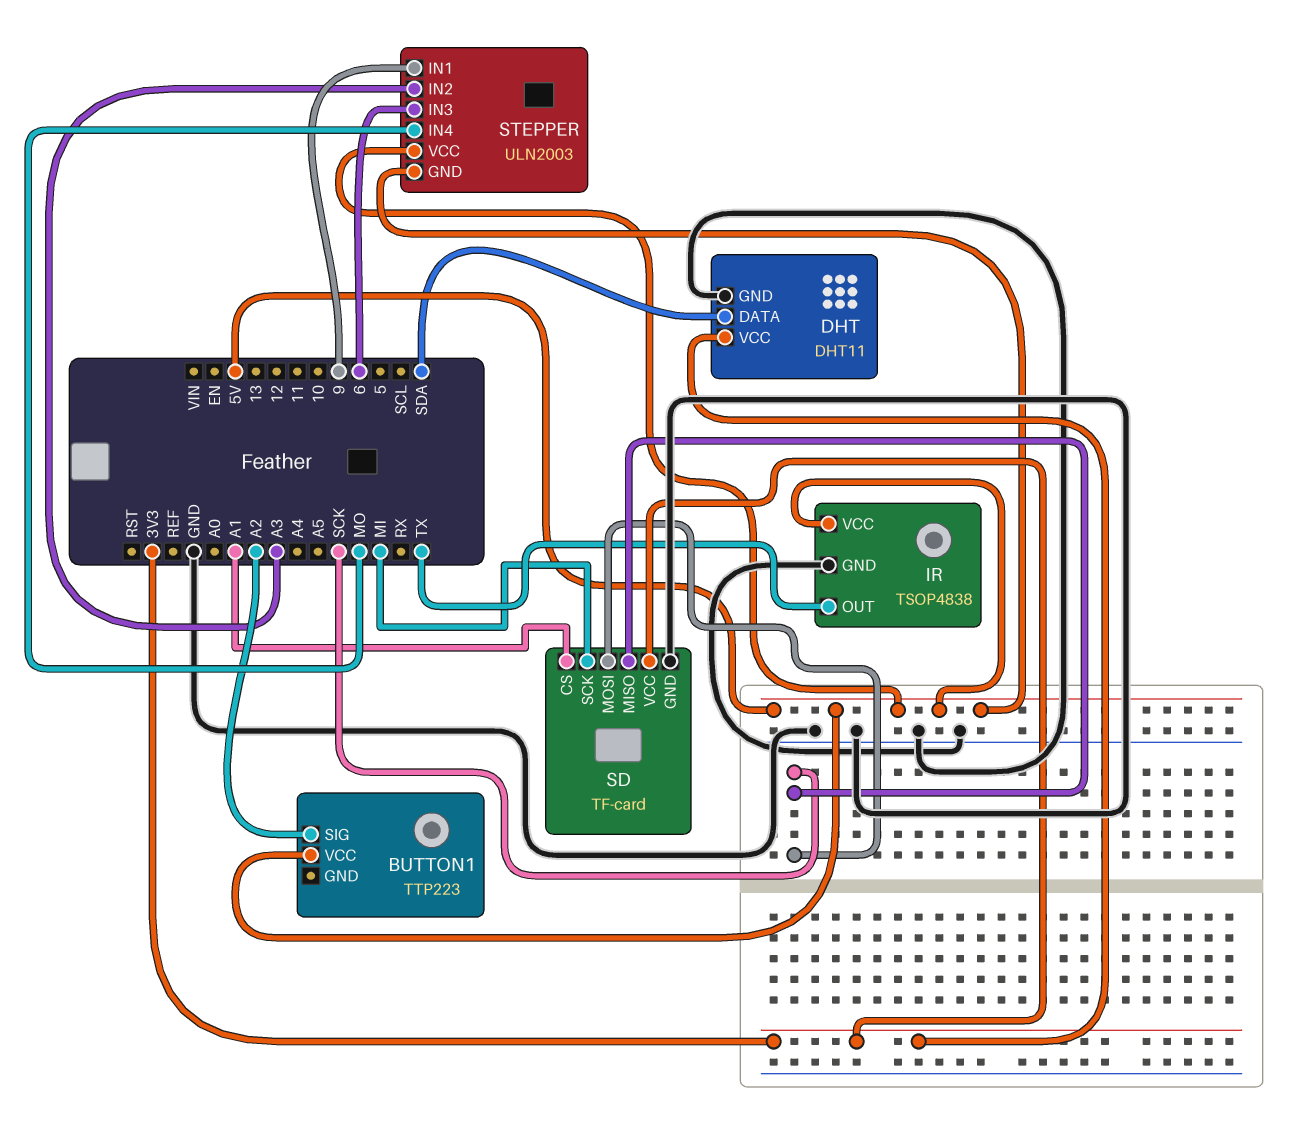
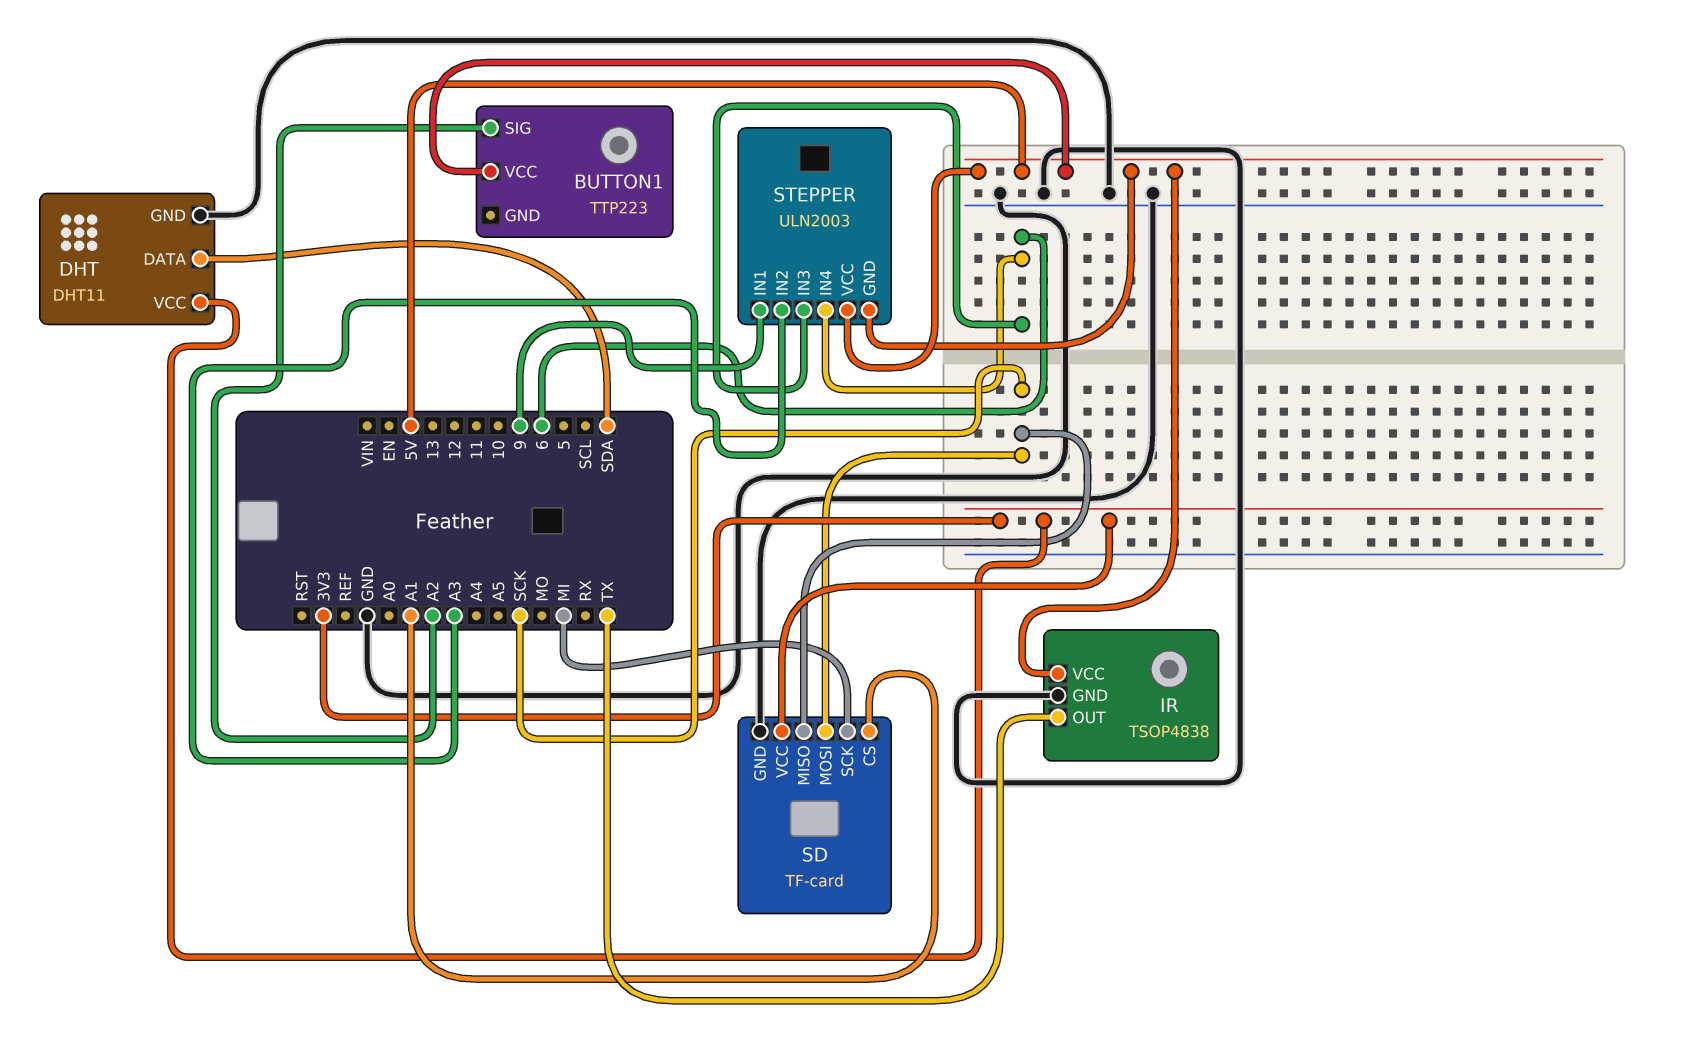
STEPPER pin IN4: MO -> 6

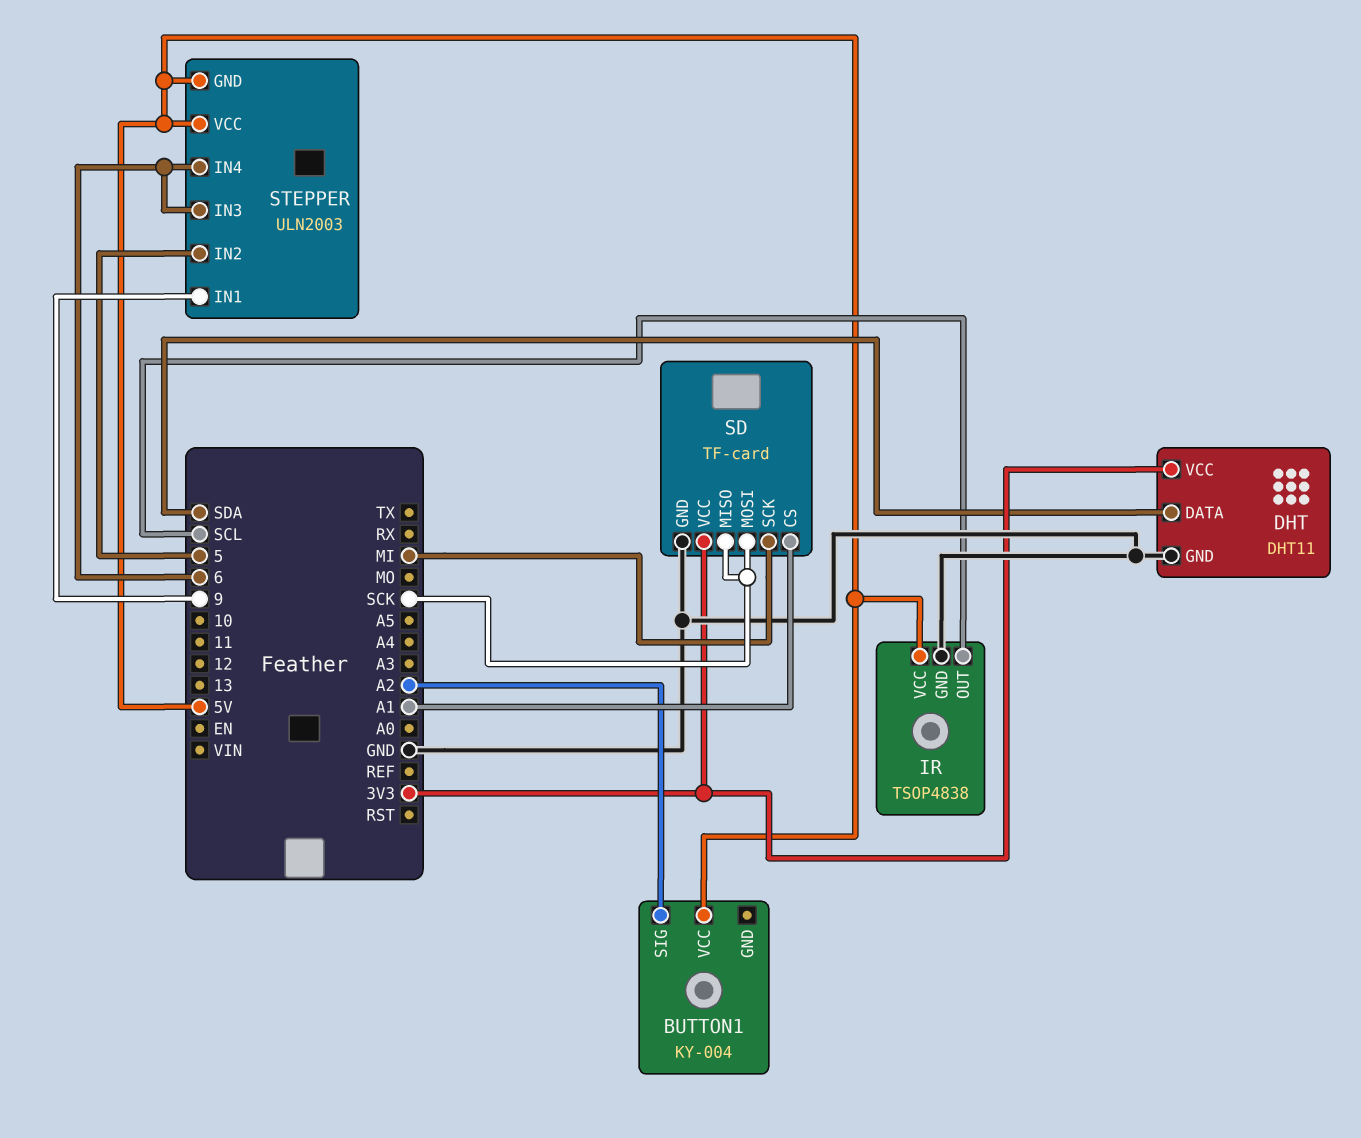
BUTTON1: TTP223 -> KY-004
IR pin OUT: TX -> SCL
STEPPER pin IN2: A3 -> 5

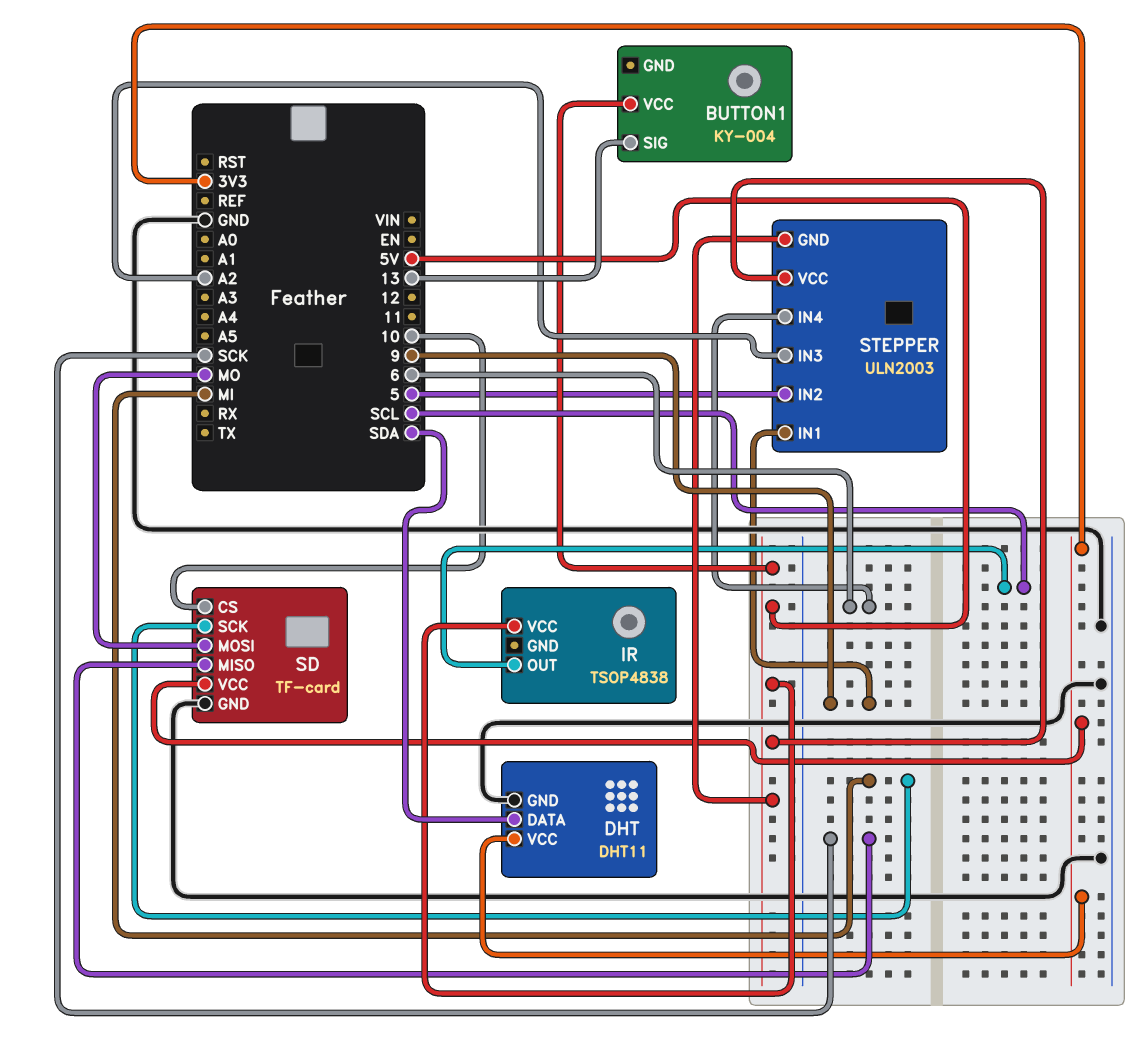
BUTTON1 pin SIG: A2 -> 13
IR pin GND: GND -> none
SD pin CS: A1 -> 10
SD pin MOSI: SCK -> MO
STEPPER pin IN3: 6 -> A2

